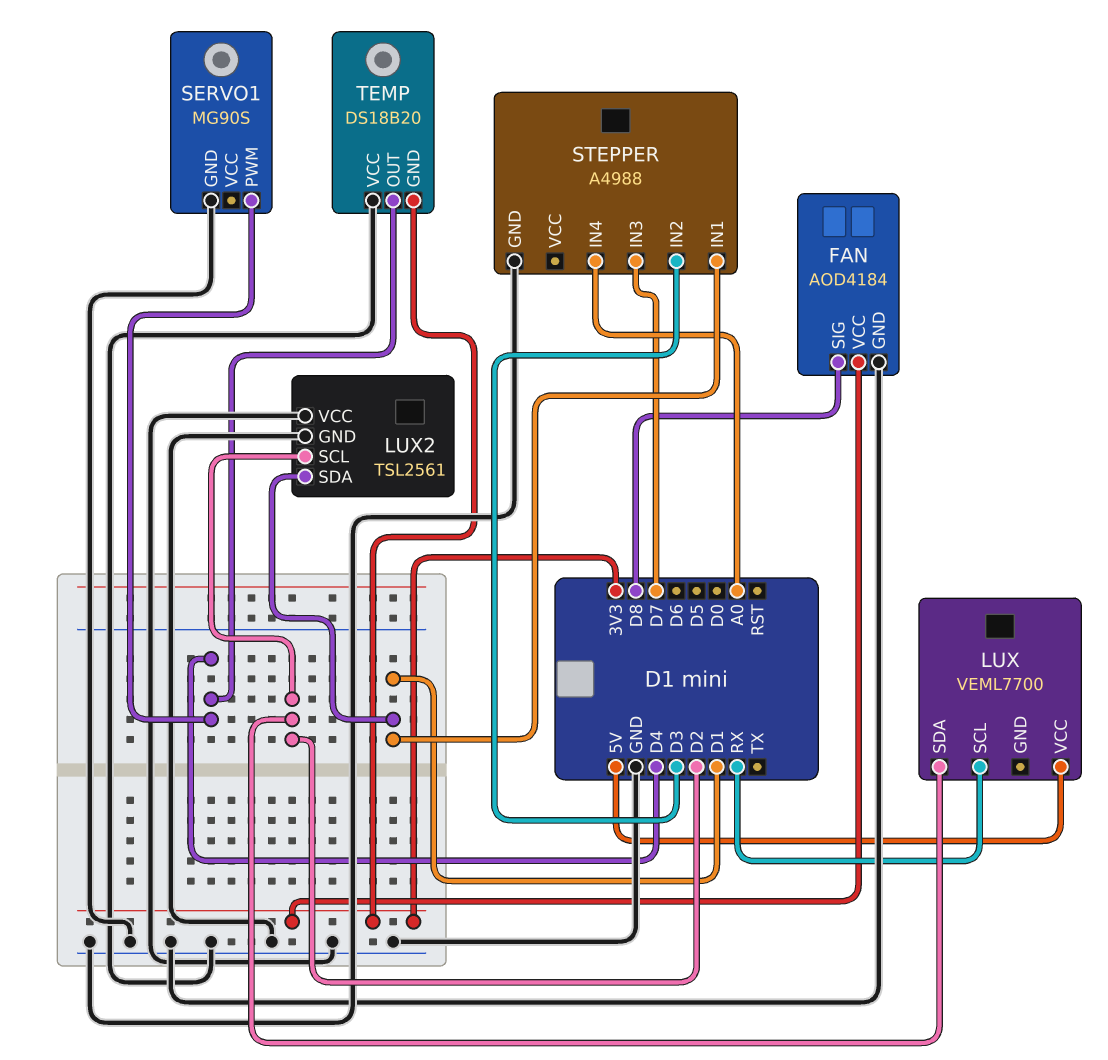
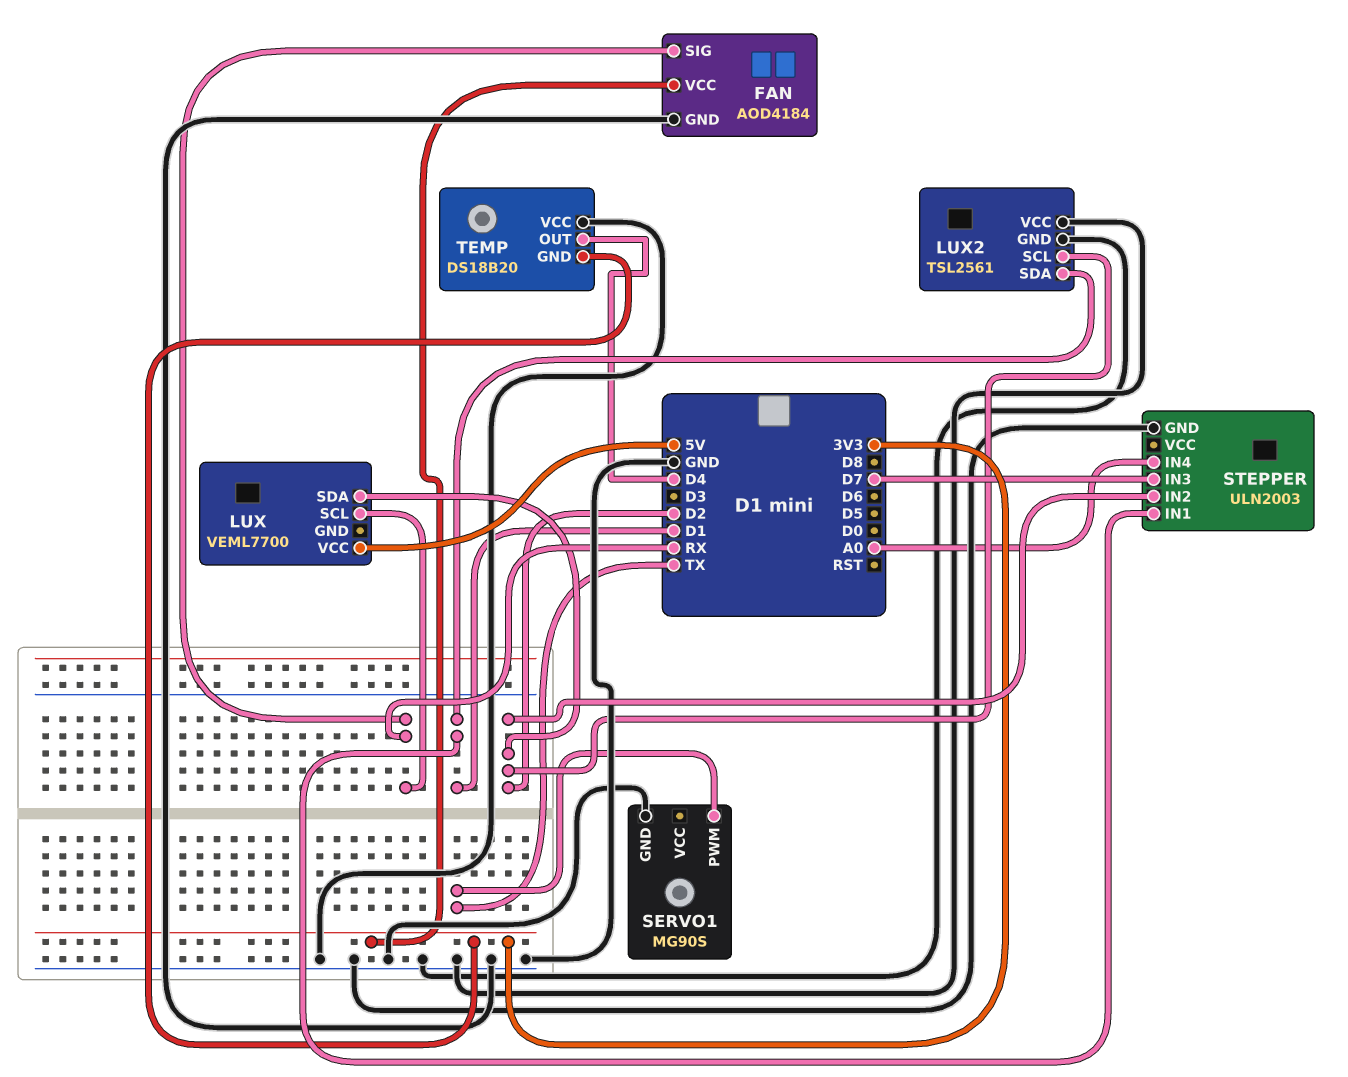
FAN pin SIG: D8 -> RX
SERVO1 pin PWM: D4 -> TX
STEPPER: A4988 -> ULN2003
STEPPER pin IN2: D3 -> D2

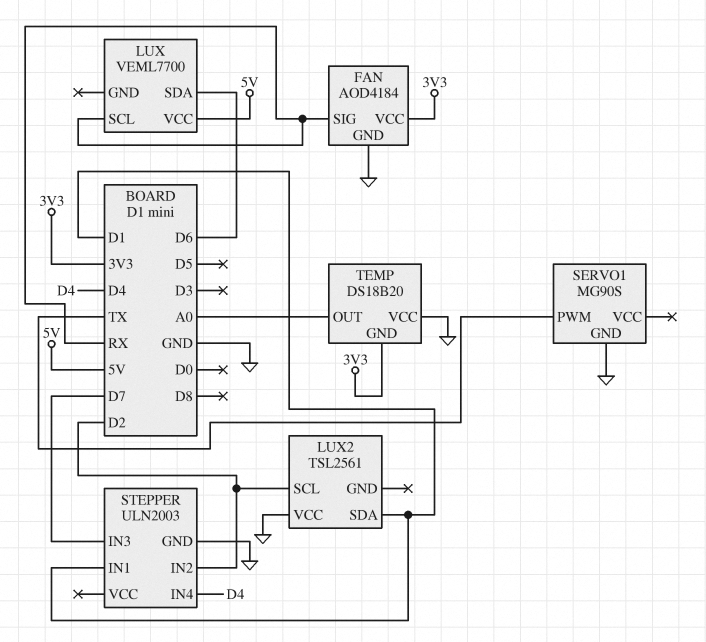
LUX pin SDA: D2 -> D6
LUX2 pin GND: GND -> none
STEPPER pin IN4: A0 -> D4
TEMP pin OUT: D4 -> A0

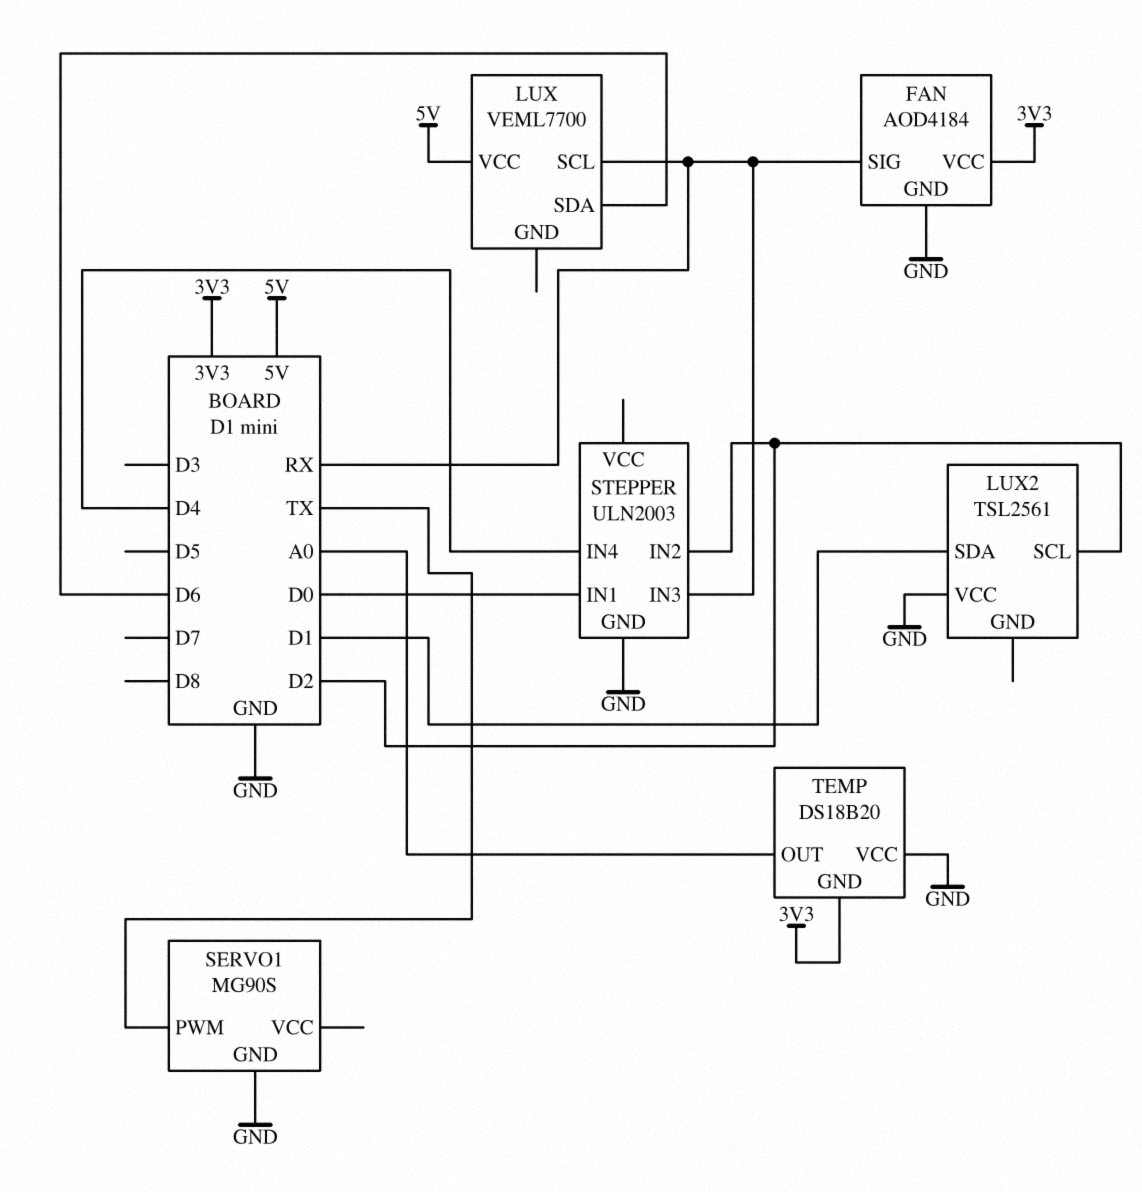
STEPPER pin IN1: D1 -> D0
STEPPER pin IN3: D7 -> RX

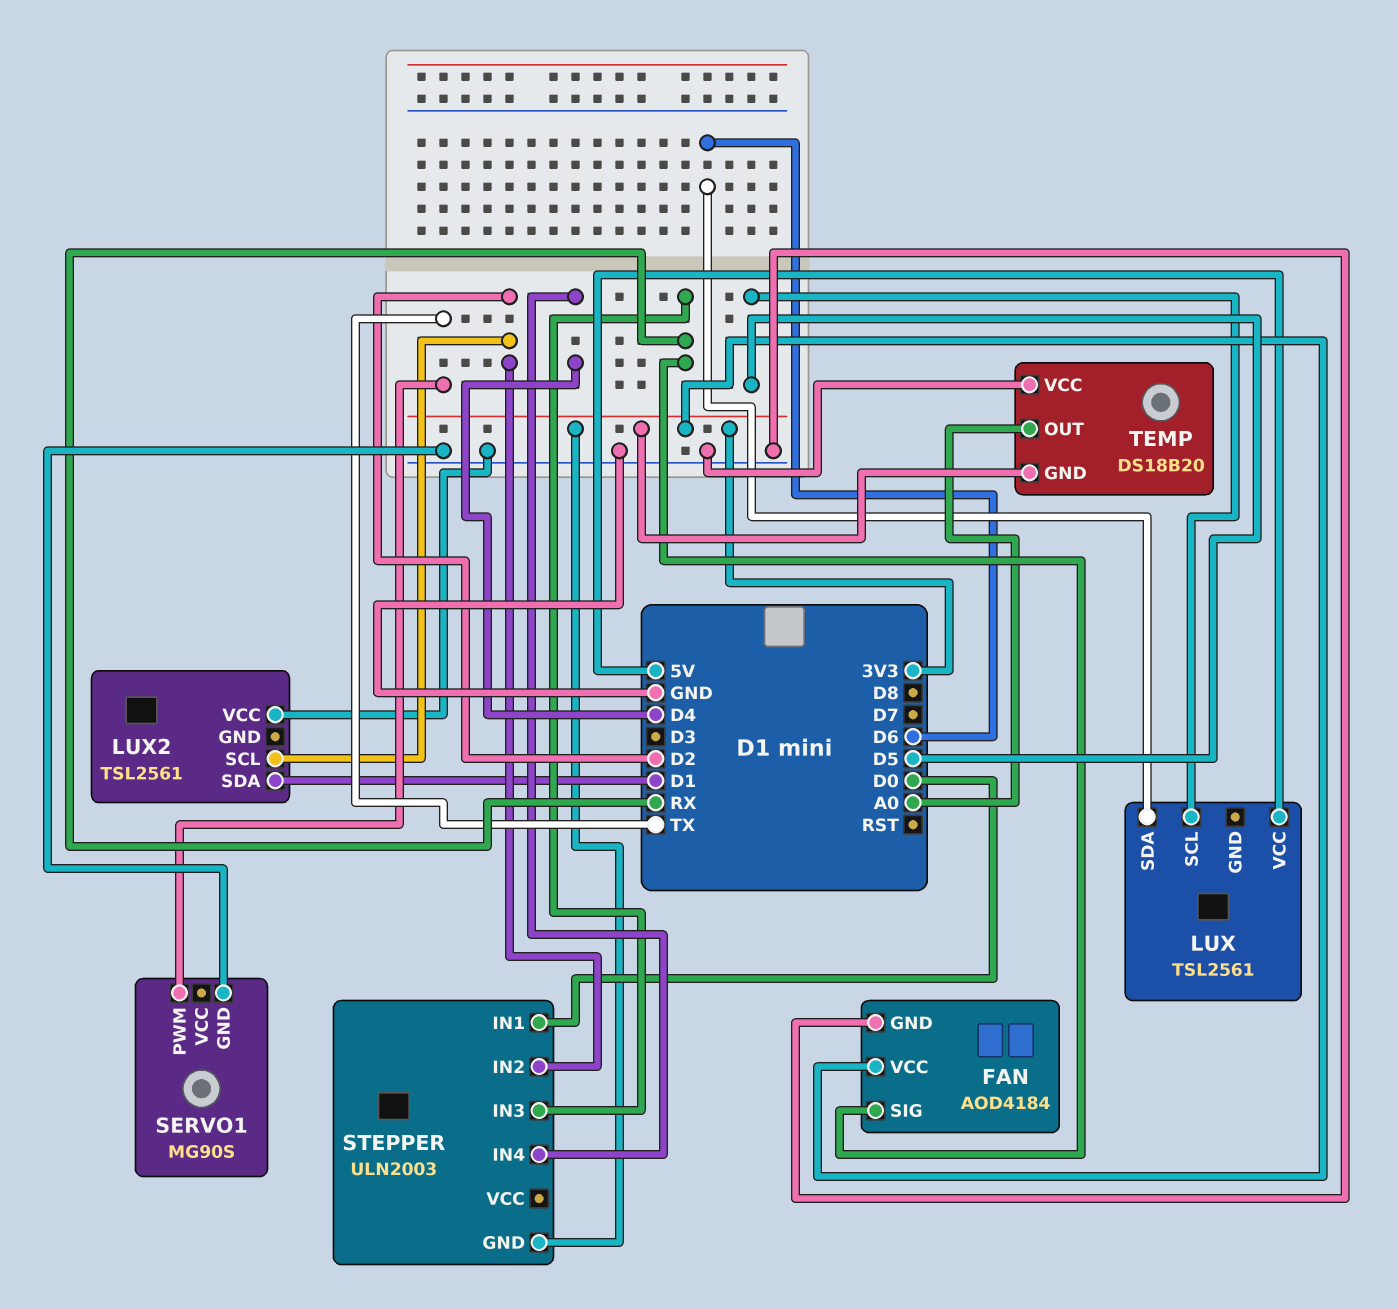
LUX: VEML7700 -> TSL2561
LUX pin SCL: RX -> D5
STEPPER pin GND: GND -> 3V3

